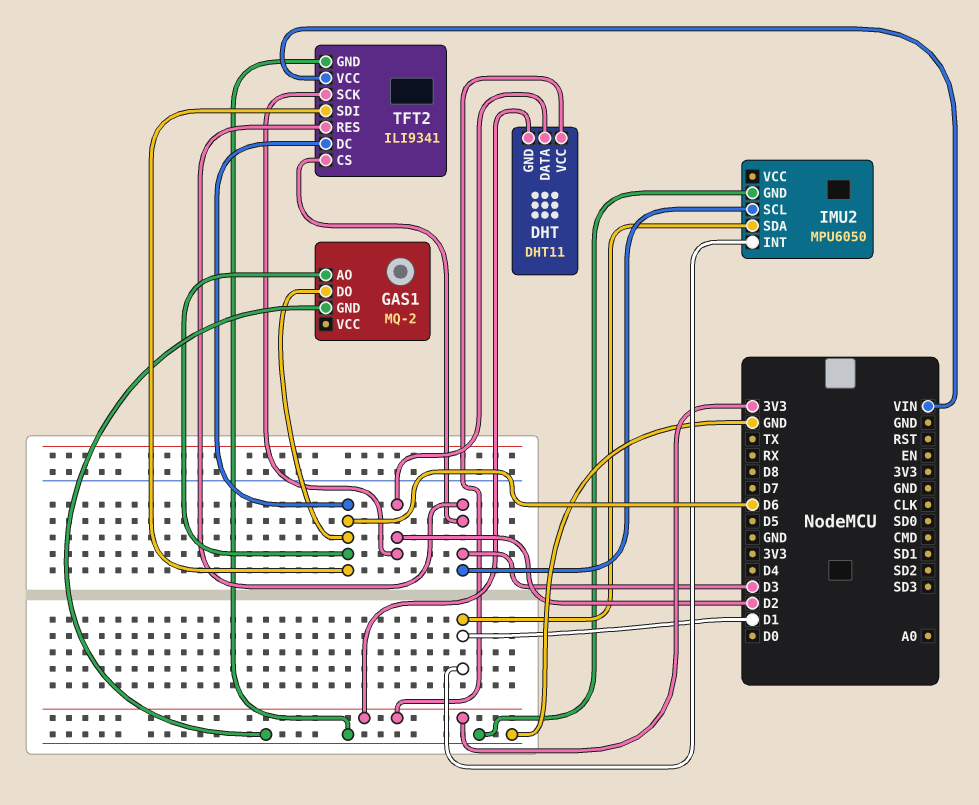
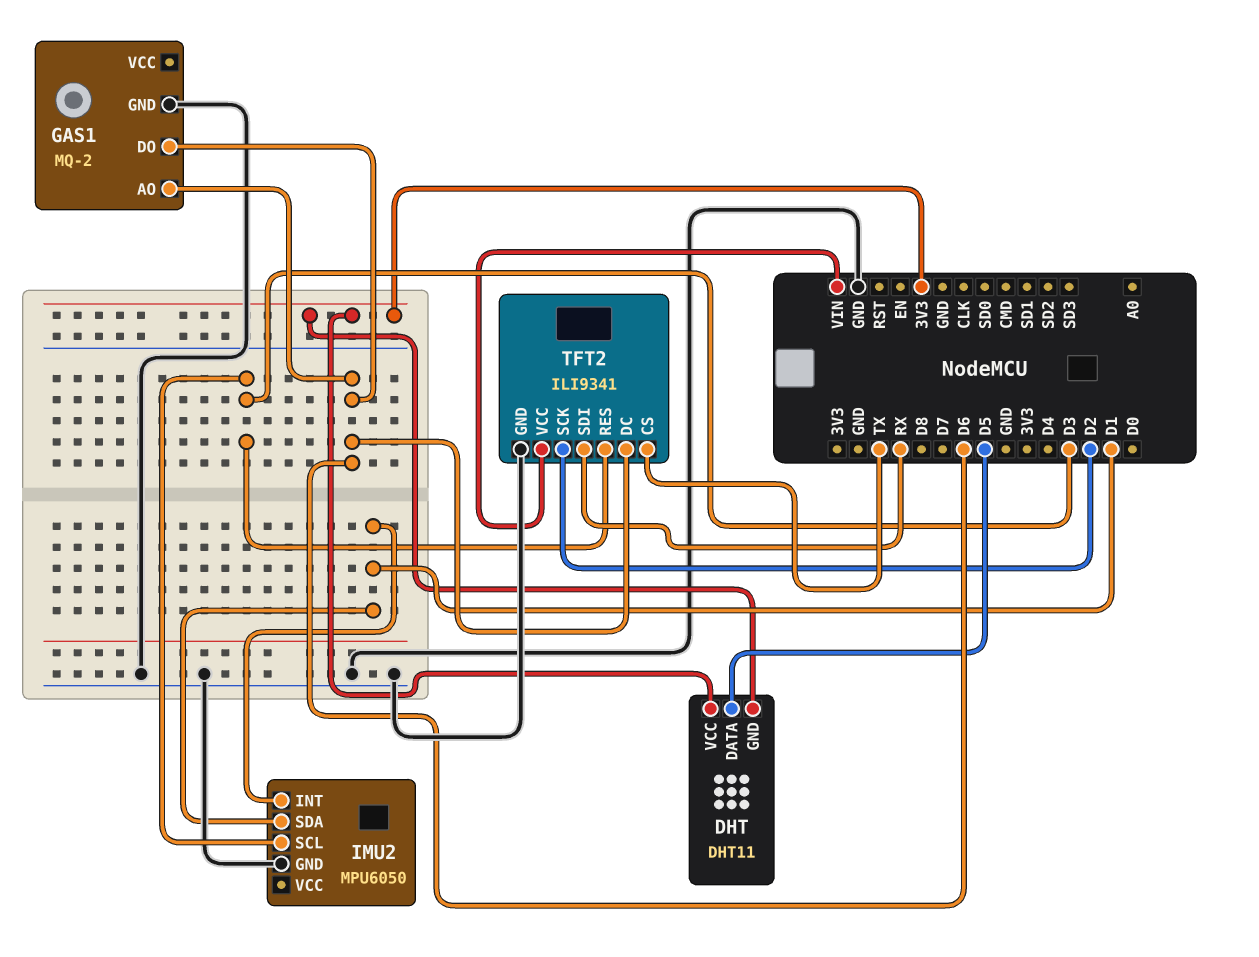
DHT pin DATA: D2 -> D5
TFT2 pin CS: D3 -> TX
TFT2 pin SDI: D6 -> RX

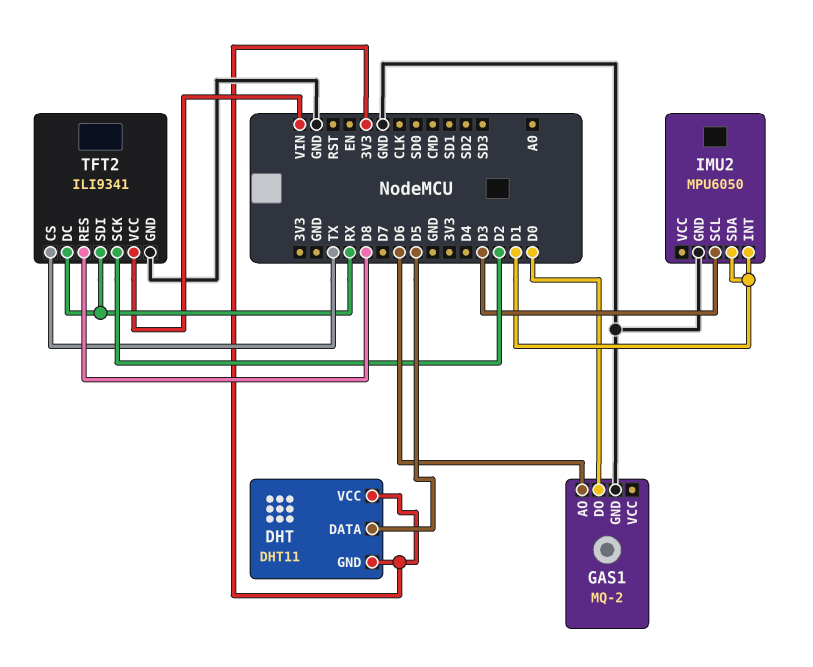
GAS1 pin DO: D6 -> D0
TFT2 pin DC: D6 -> RX
TFT2 pin RES: D3 -> D8

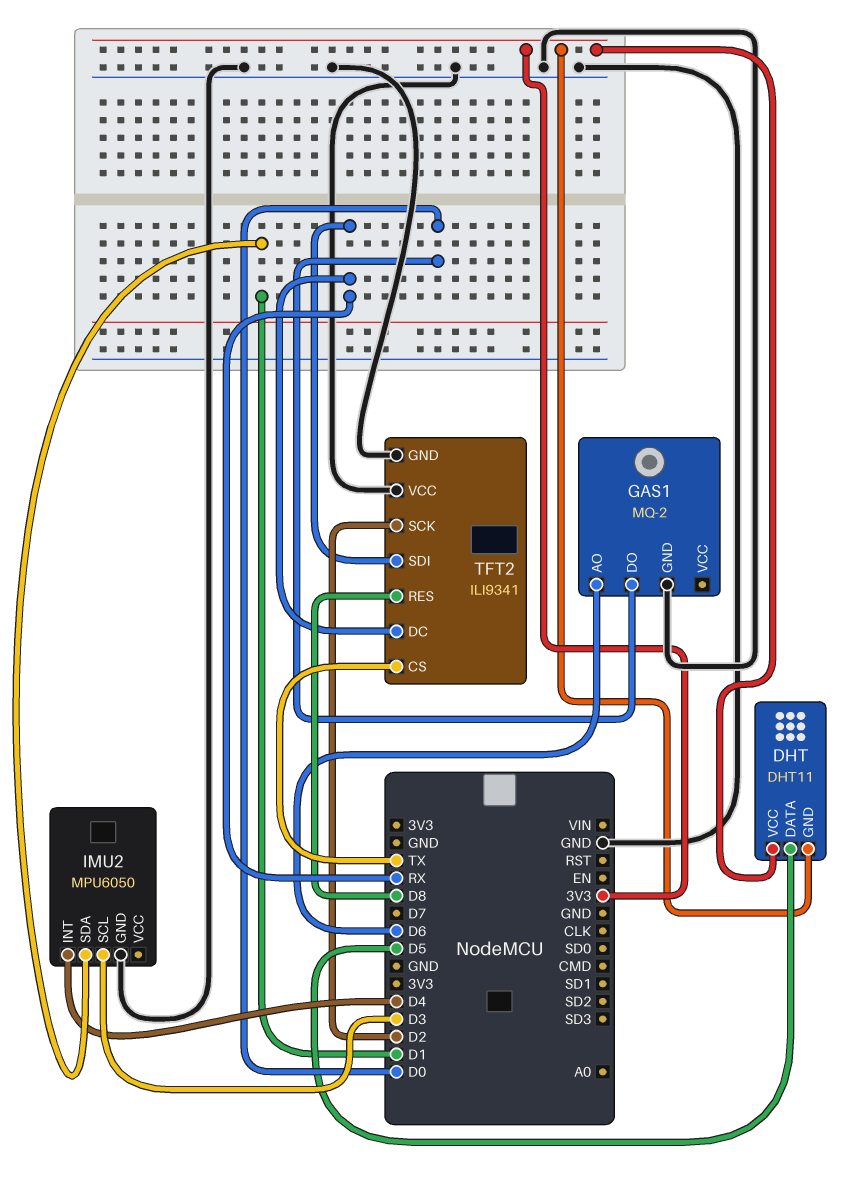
IMU2 pin INT: D1 -> D4
TFT2 pin VCC: VIN -> GND

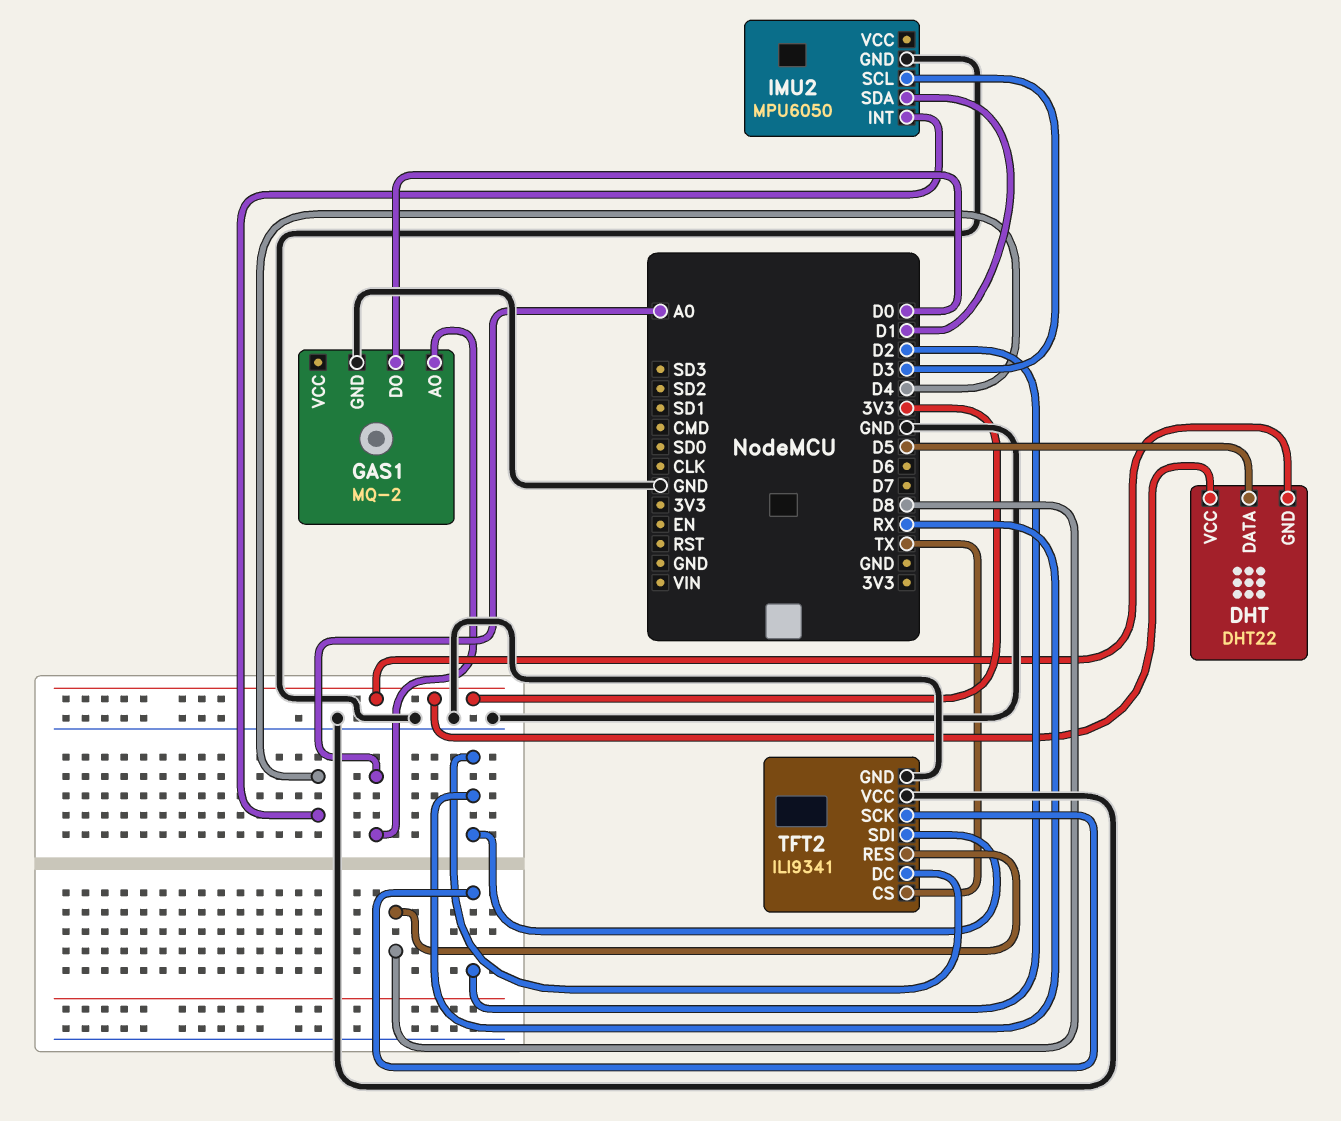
DHT: DHT11 -> DHT22
GAS1 pin AO: D6 -> A0

